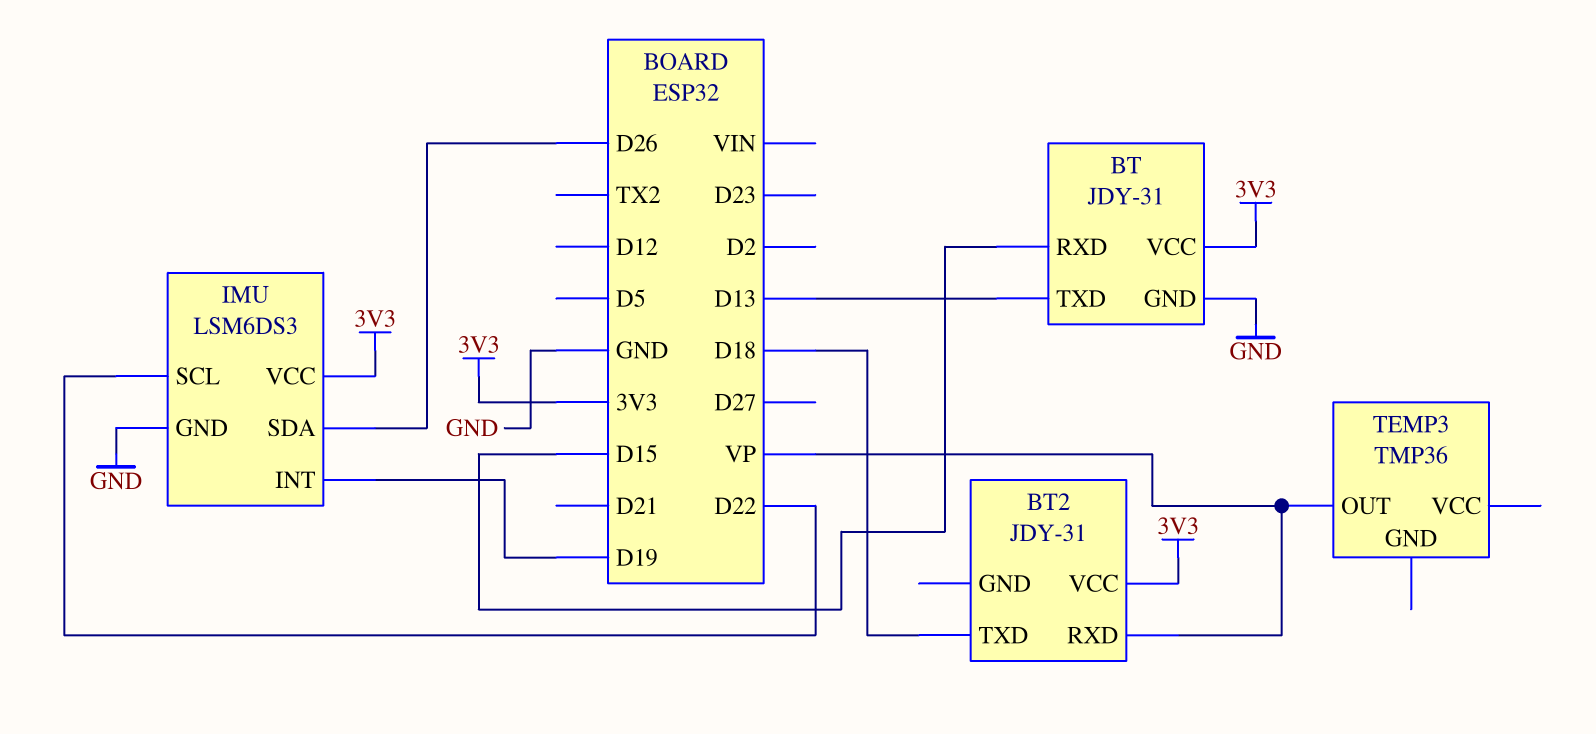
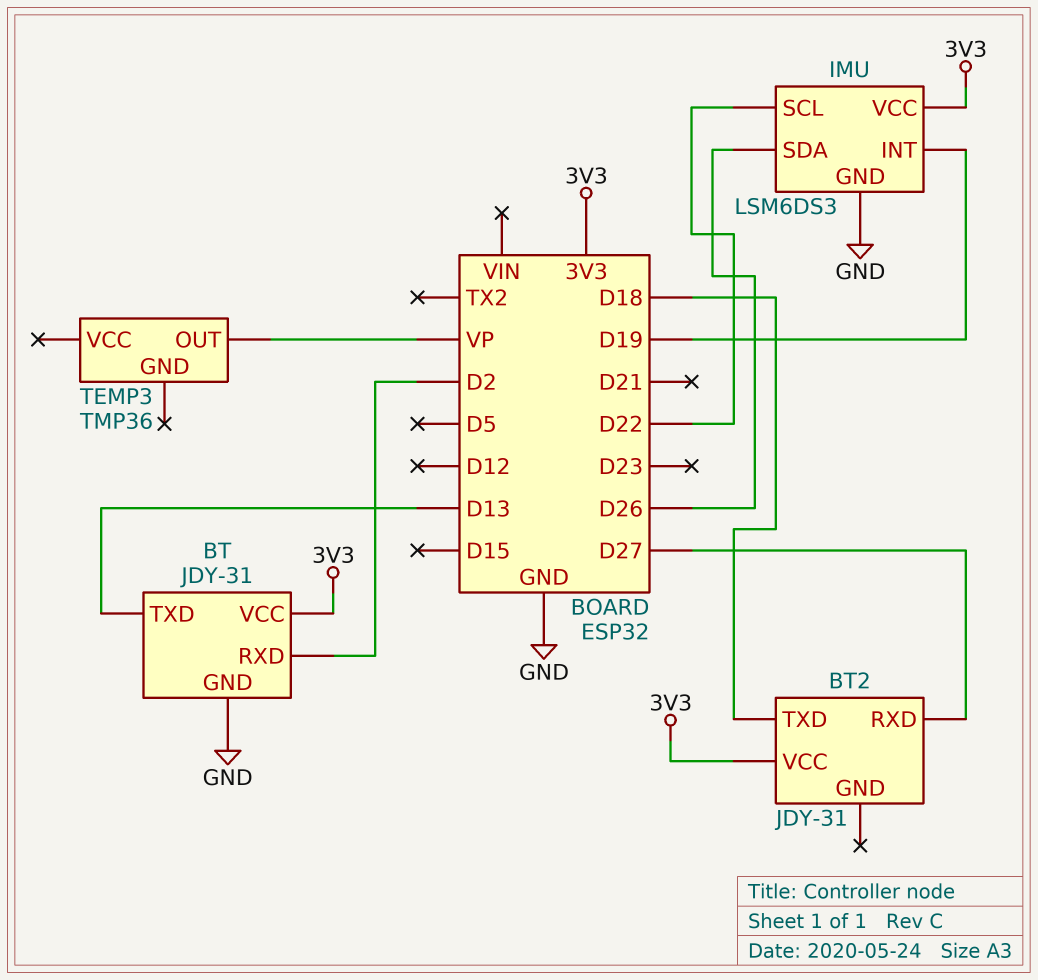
BT pin RXD: D15 -> D2
BT2 pin RXD: VP -> D27

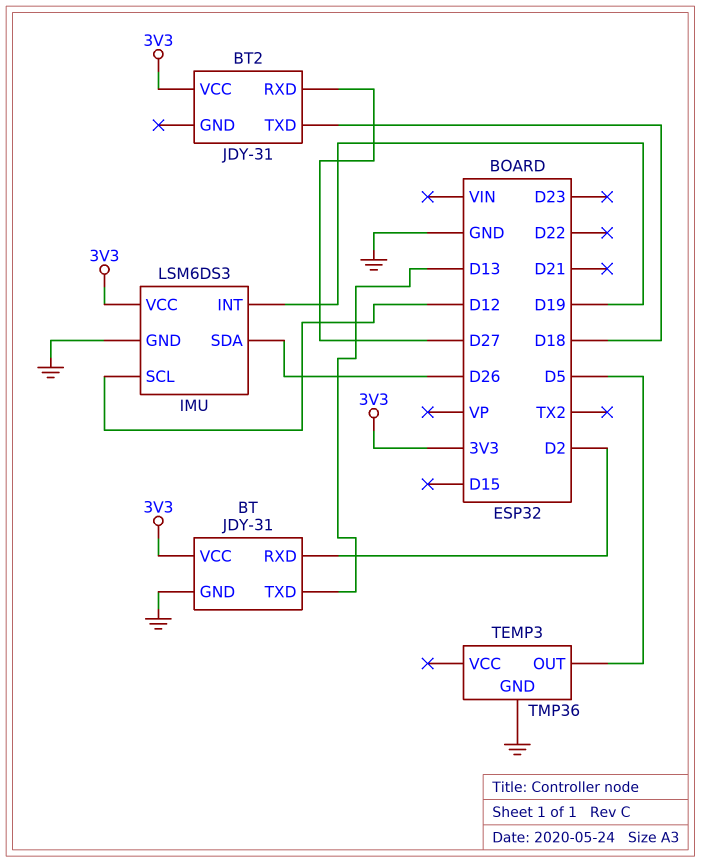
IMU pin SCL: D22 -> D12
TEMP3 pin GND: none -> GND
TEMP3 pin OUT: VP -> D5

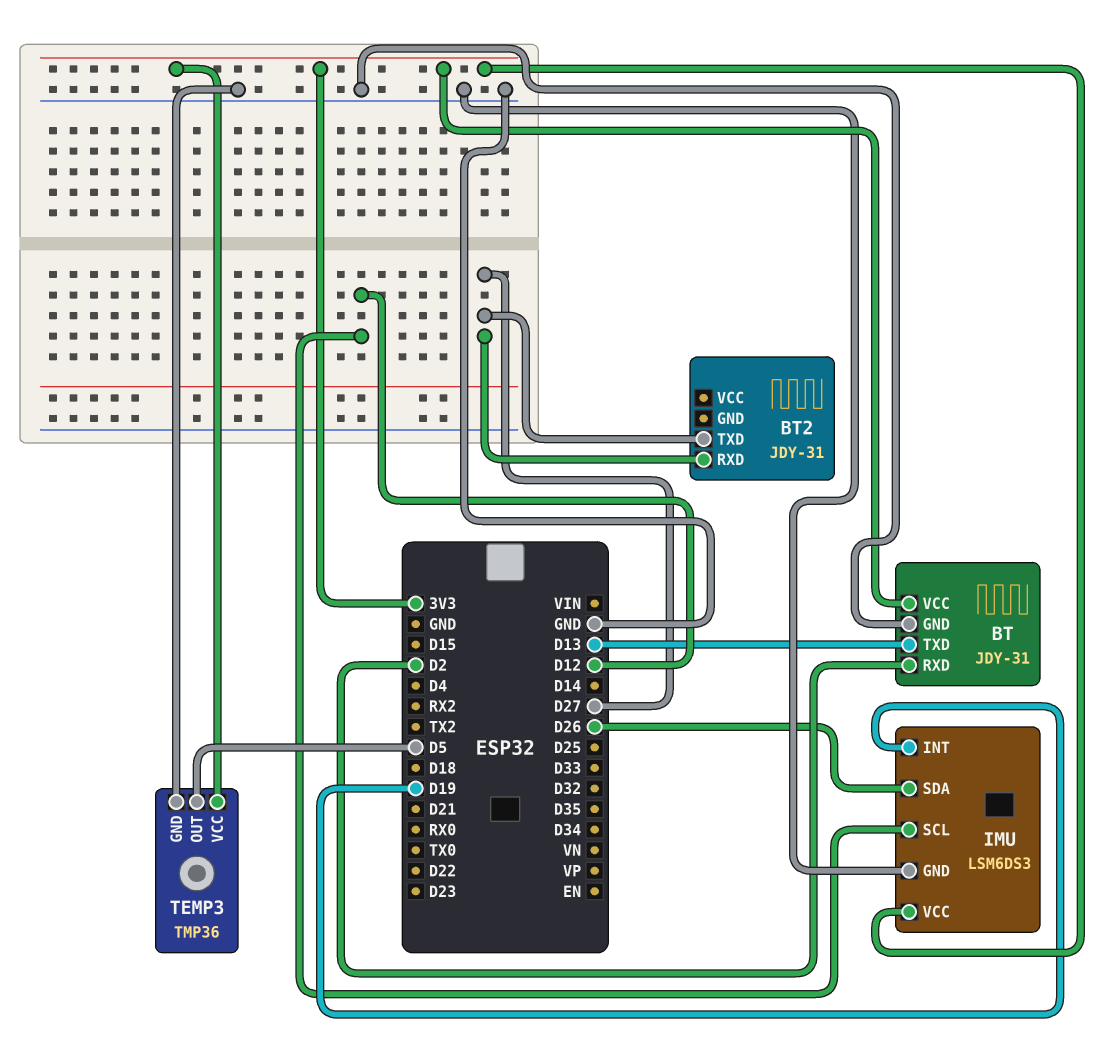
BT2 pin TXD: D18 -> D27
BT2 pin VCC: 3V3 -> none
TEMP3 pin VCC: none -> 3V3

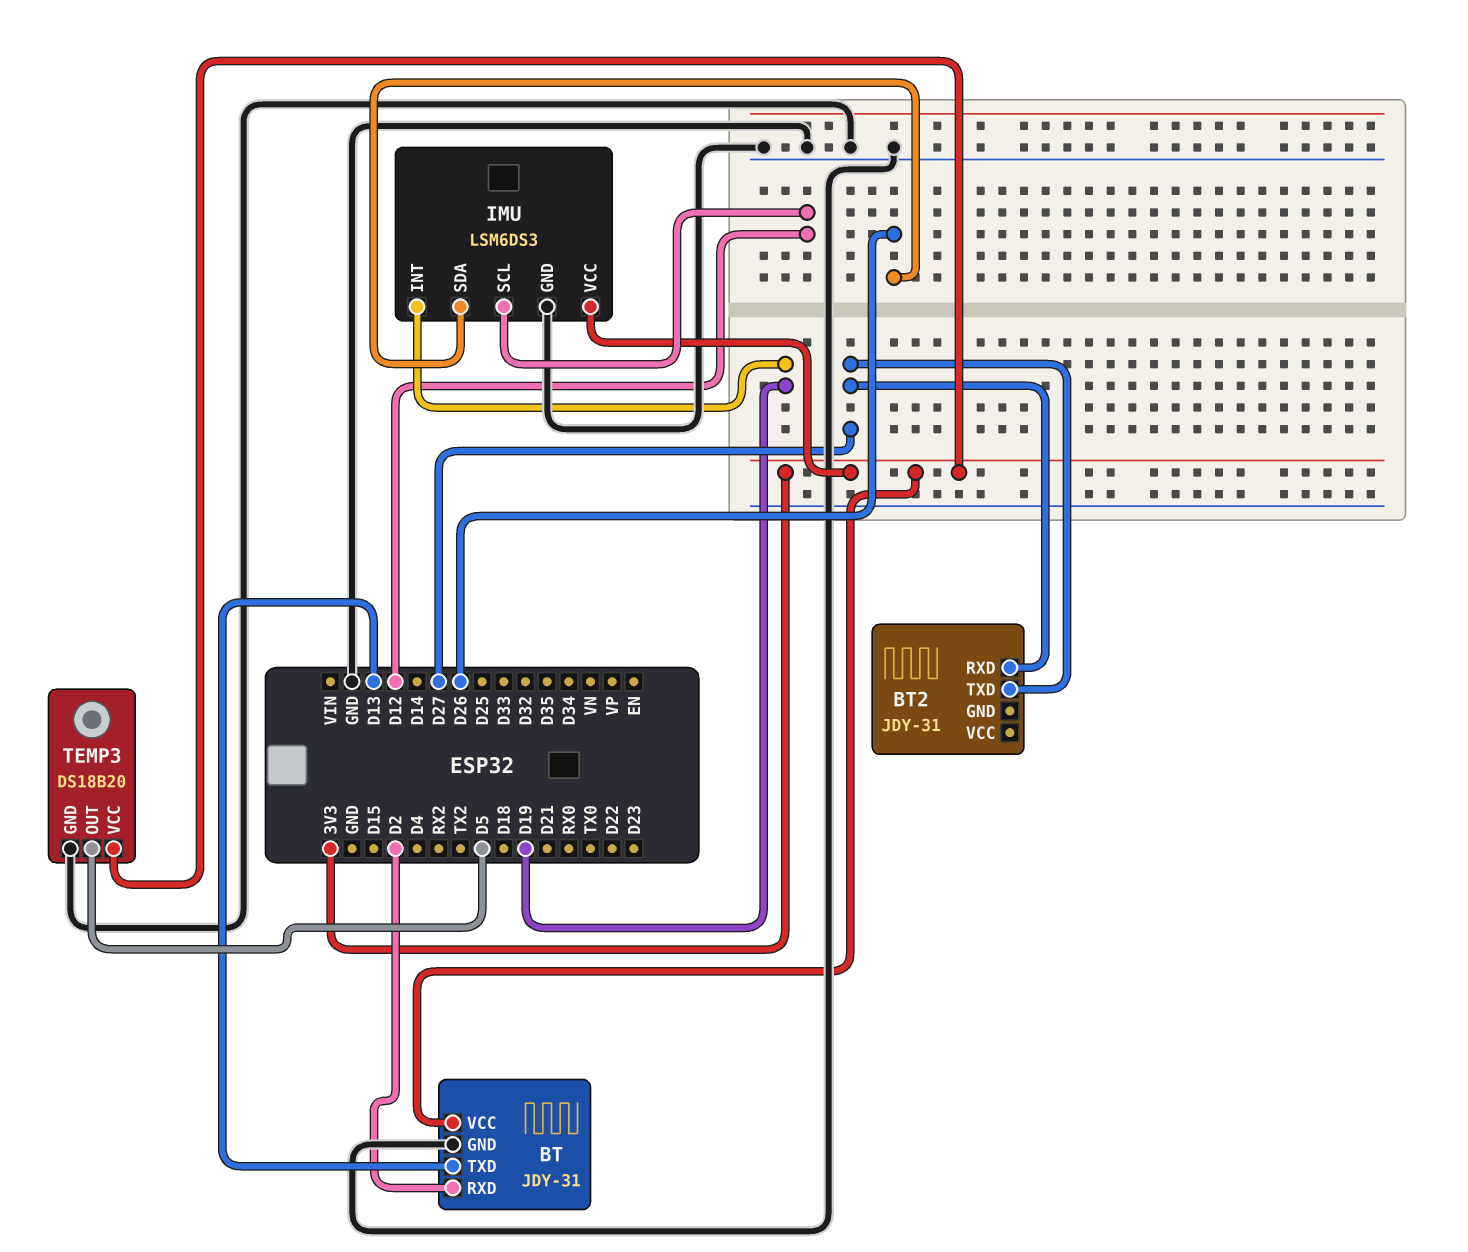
TEMP3: TMP36 -> DS18B20

